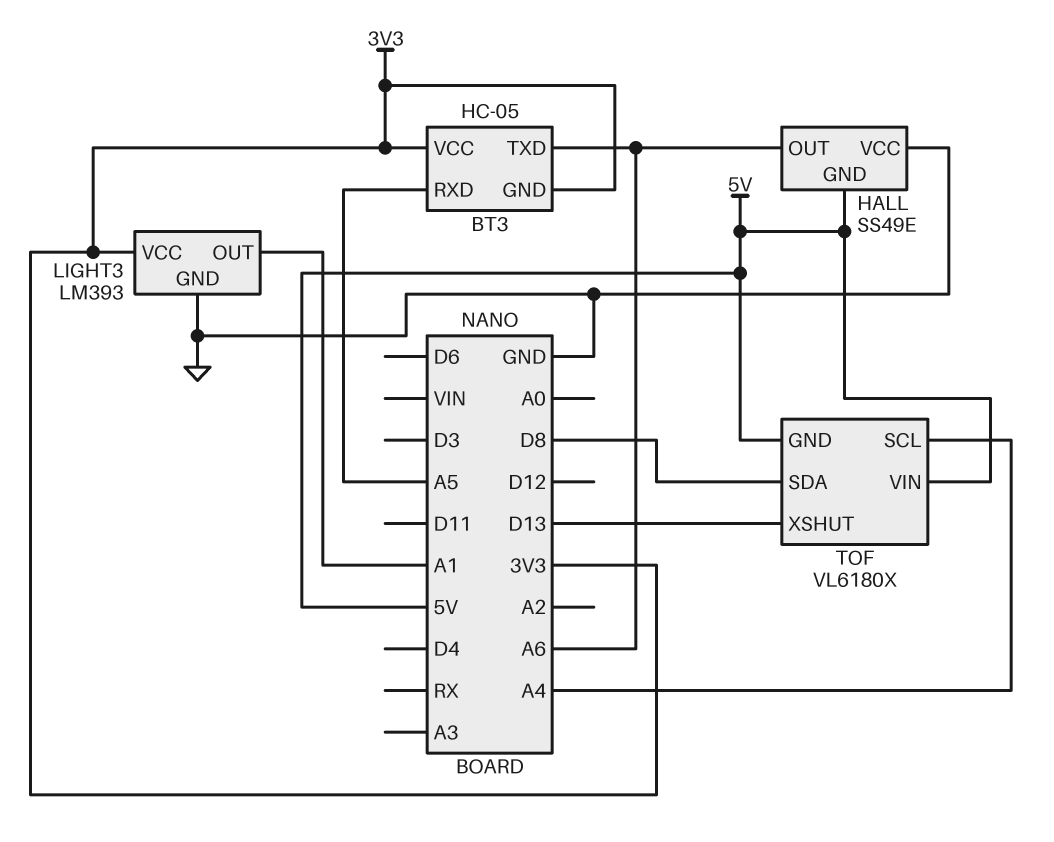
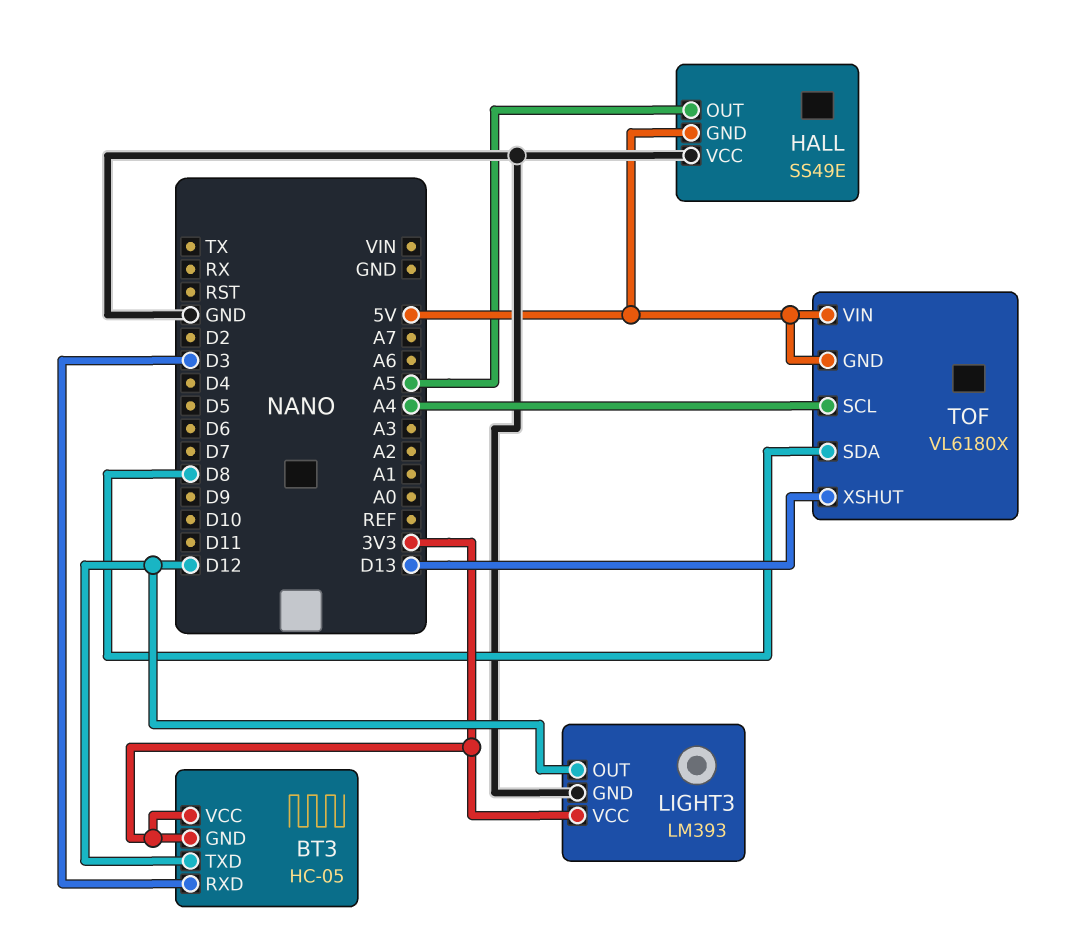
BT3 pin RXD: A5 -> D3
BT3 pin TXD: A6 -> D12
HALL pin OUT: A6 -> A5
LIGHT3 pin OUT: A1 -> D12

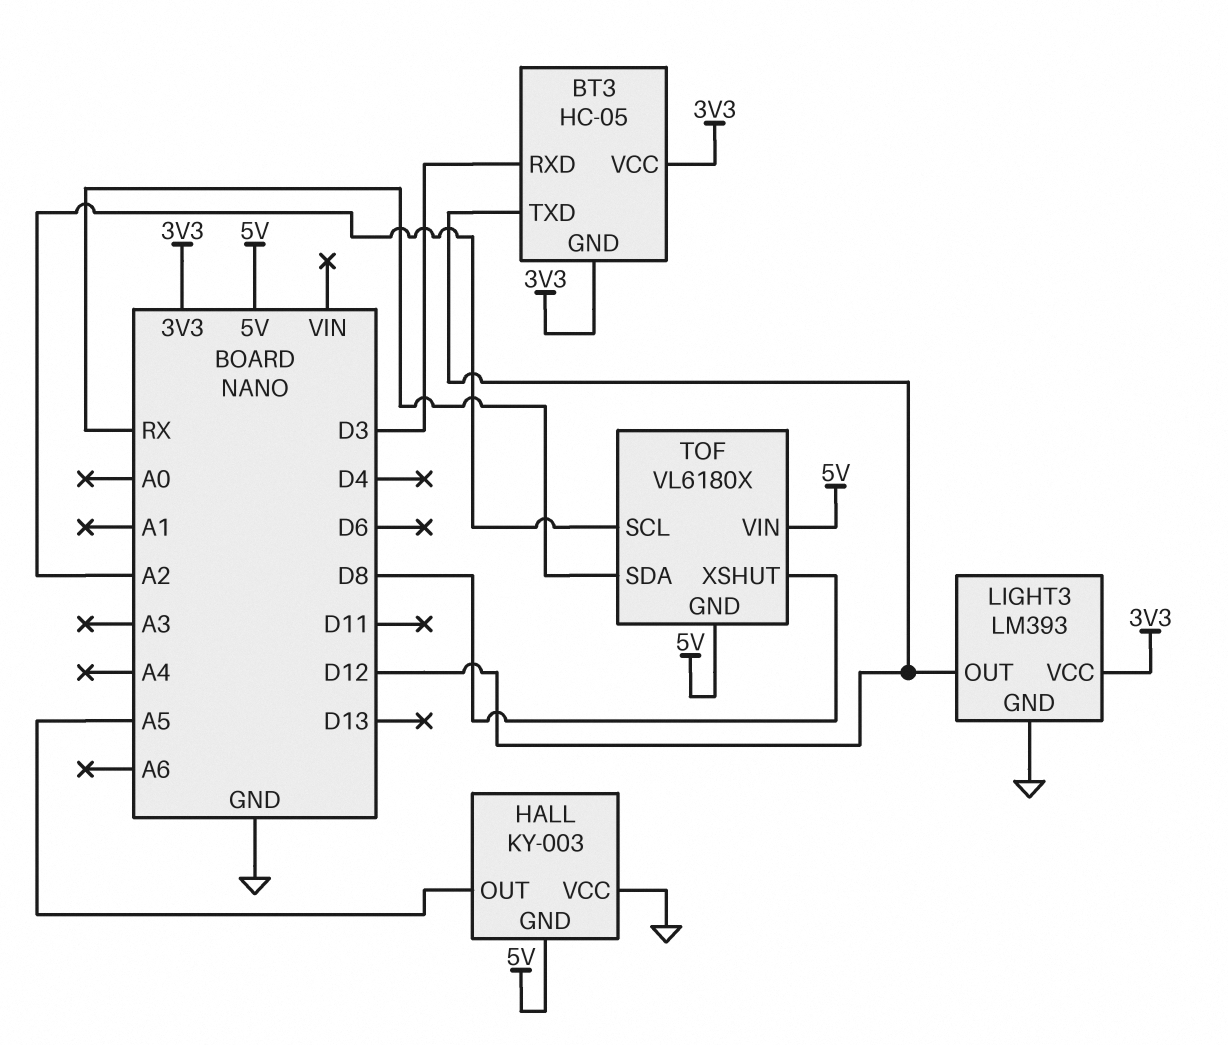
HALL: SS49E -> KY-003
TOF pin SCL: A4 -> A2
TOF pin SDA: D8 -> RX
TOF pin XSHUT: D13 -> D8

